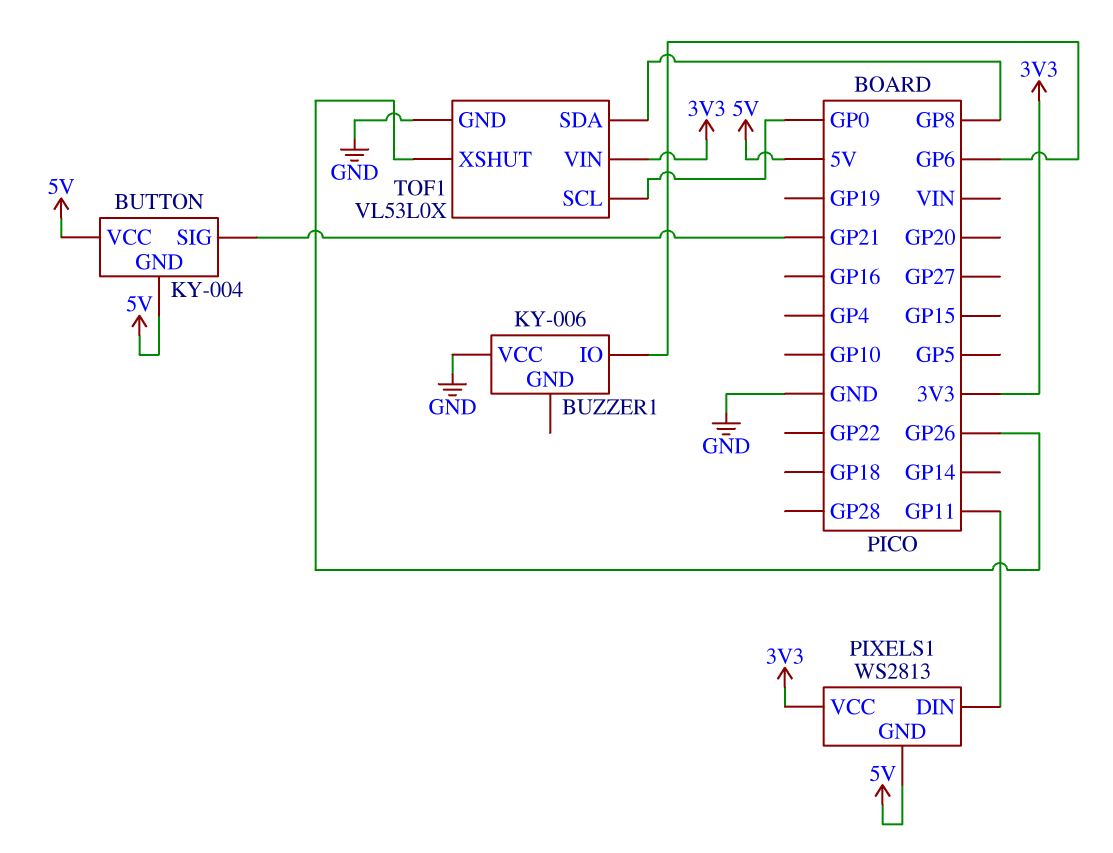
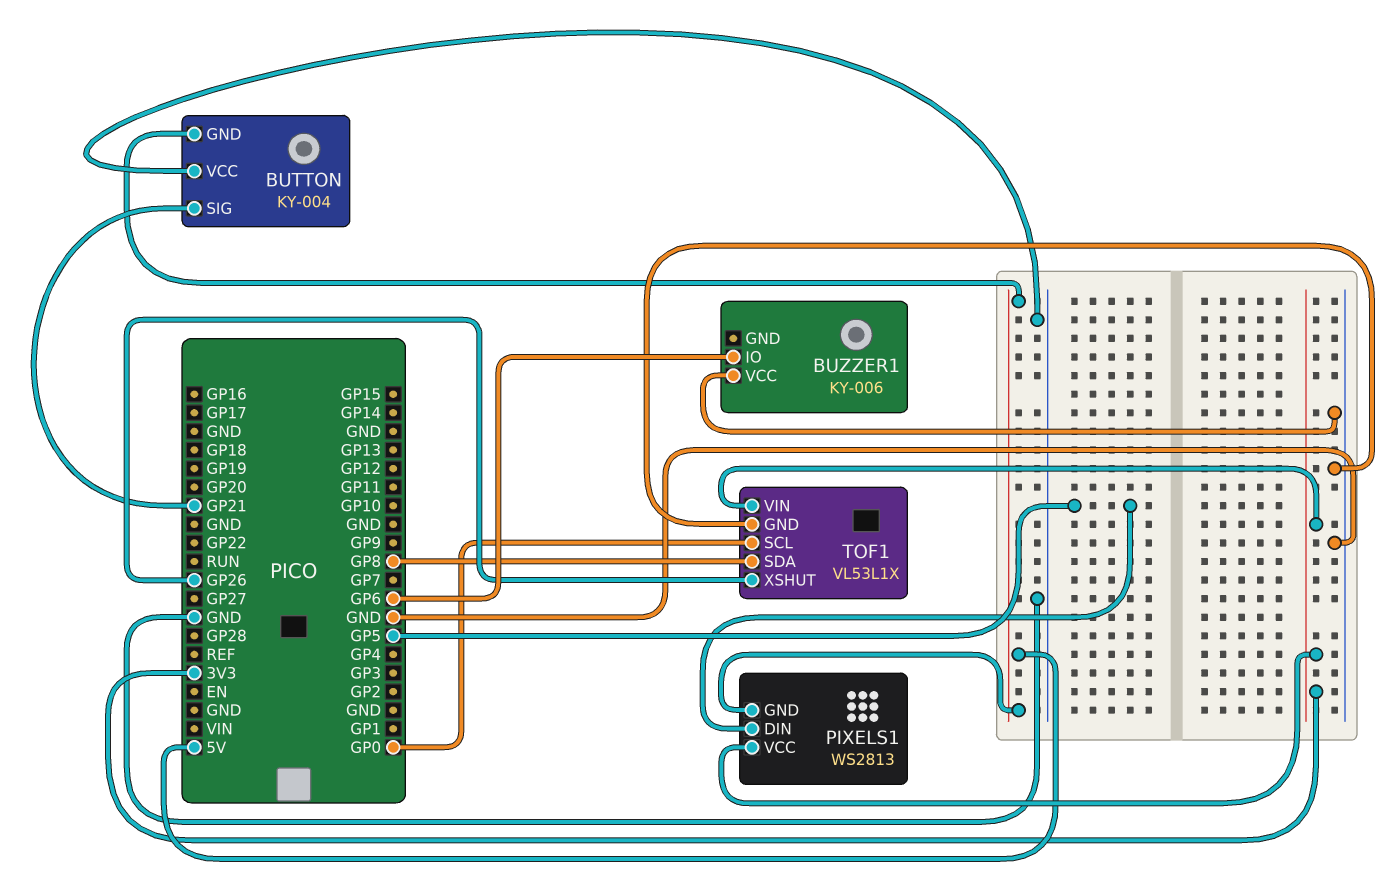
BUTTON pin VCC: 5V -> GND
PIXELS1 pin DIN: GP11 -> GP5
TOF1: VL53L0X -> VL53L1X

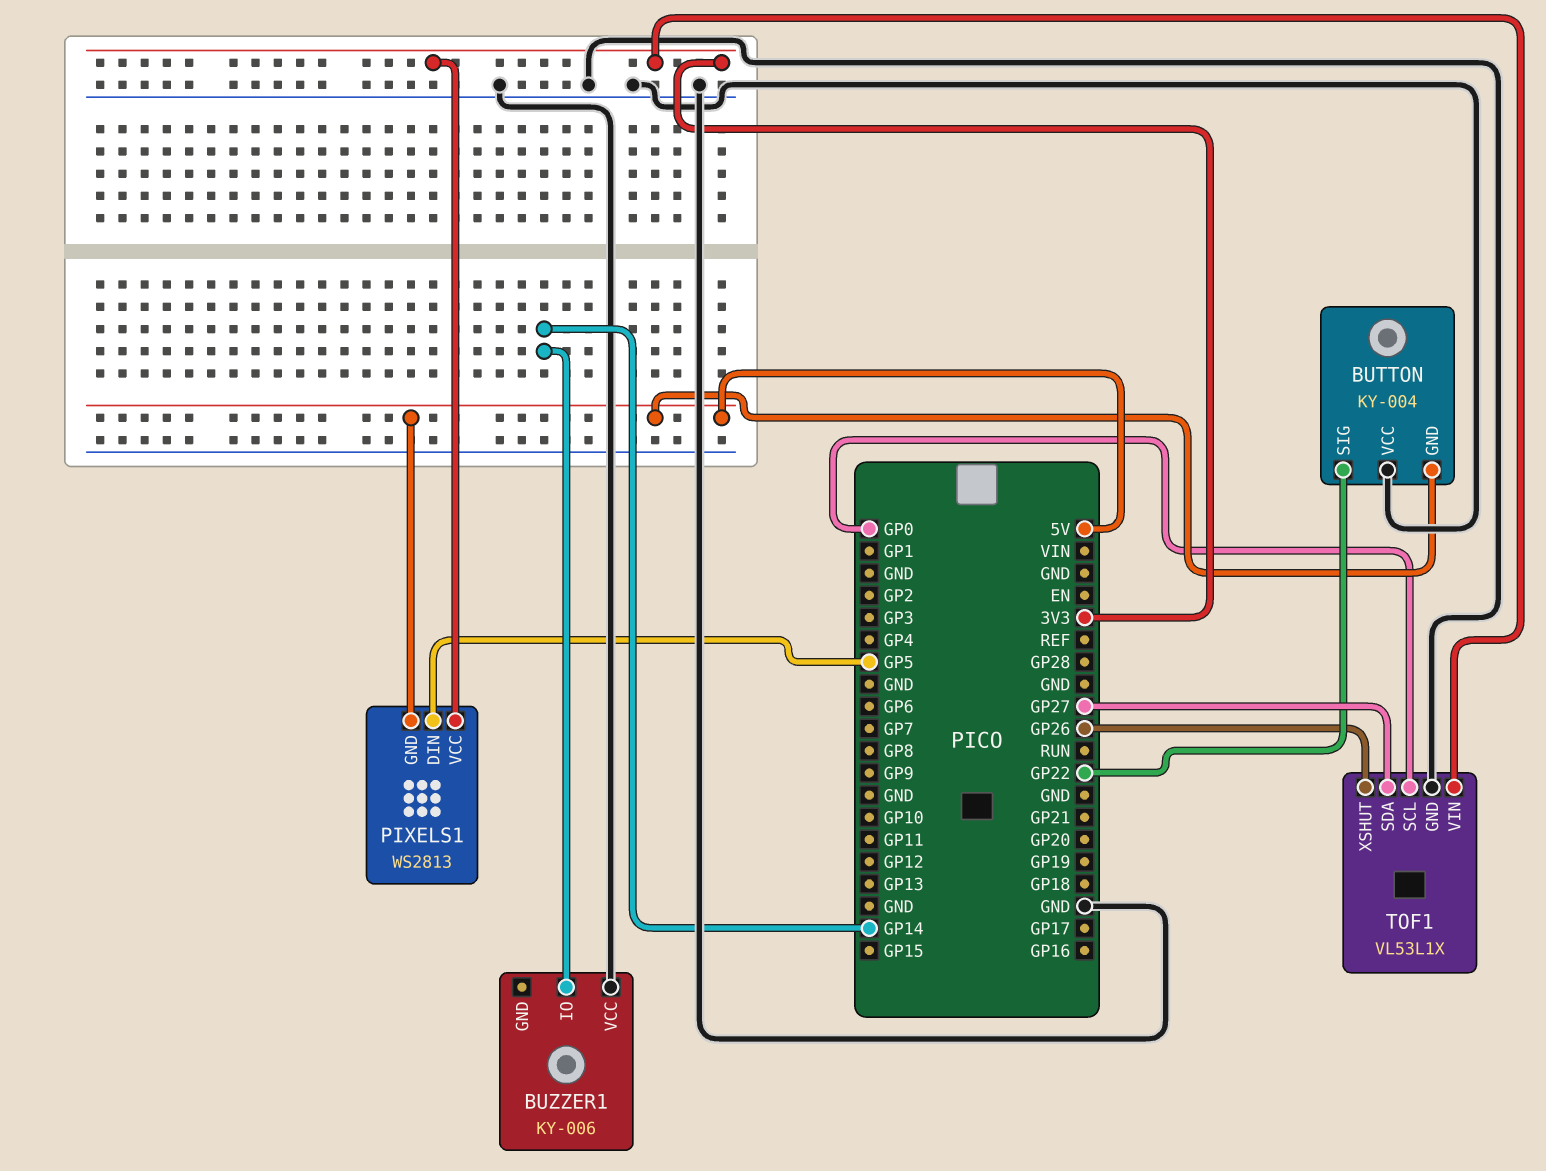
BUTTON pin SIG: GP21 -> GP22
BUZZER1 pin IO: GP6 -> GP14
TOF1 pin SDA: GP8 -> GP27

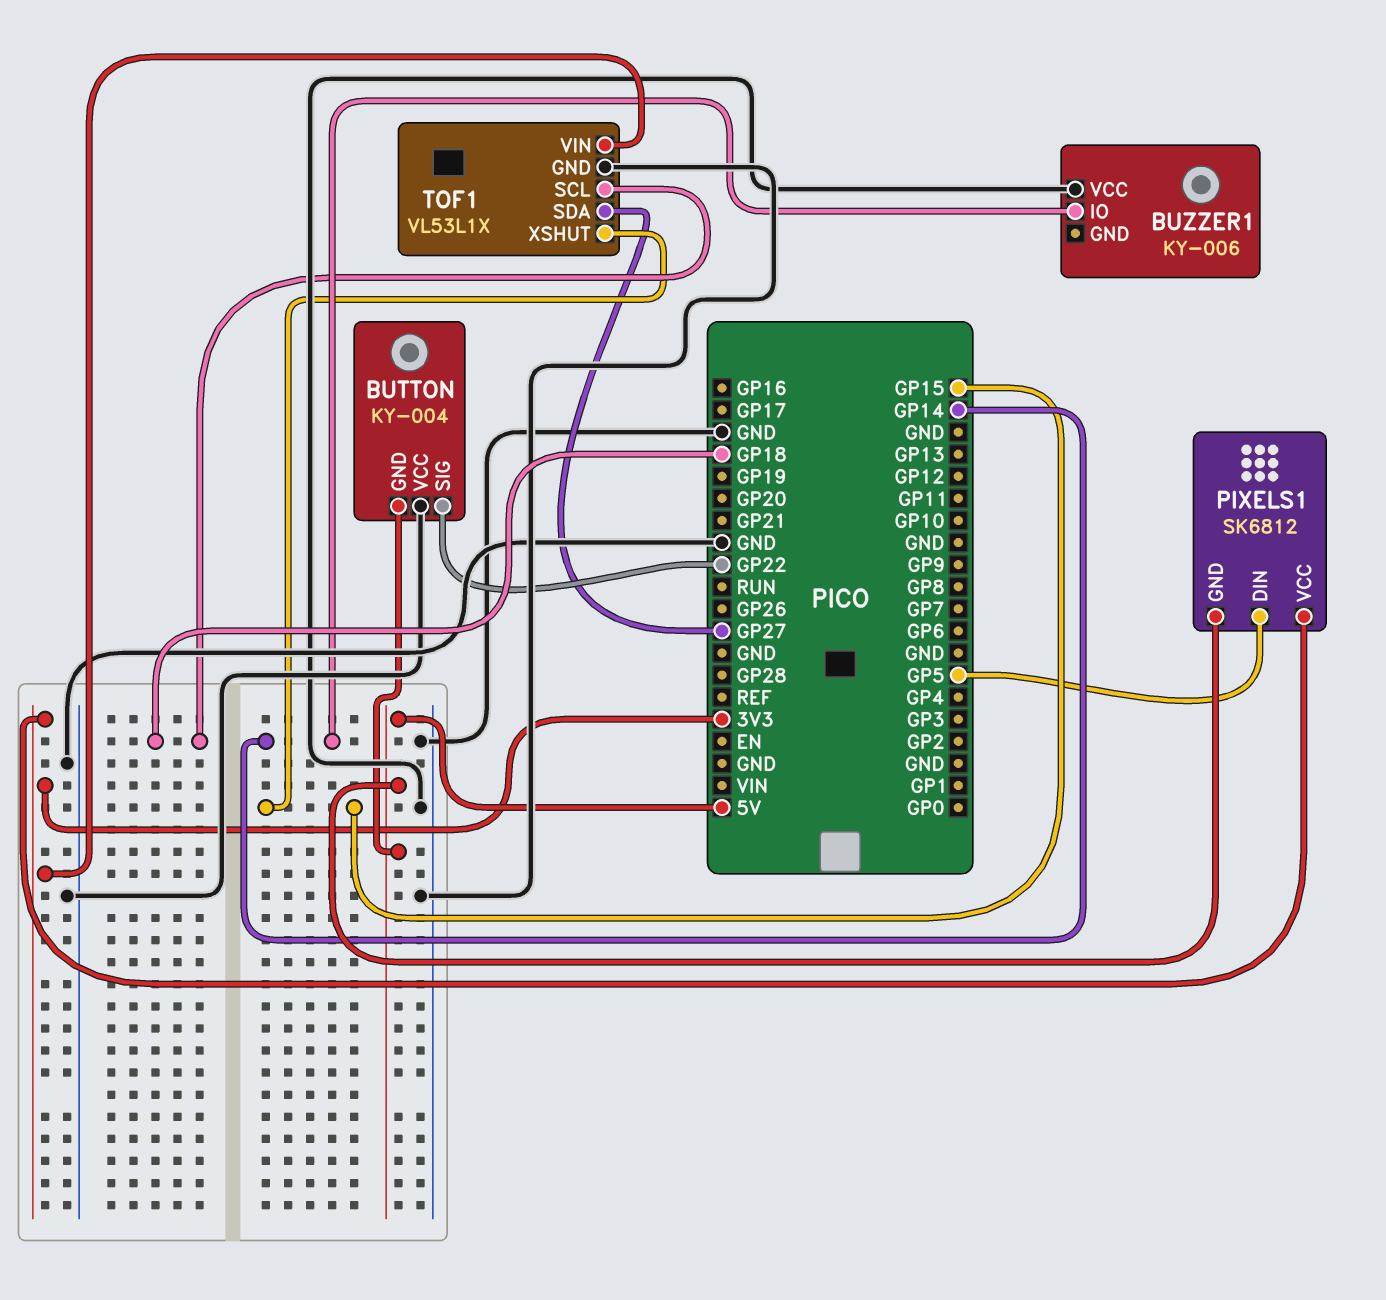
PIXELS1: WS2813 -> SK6812
TOF1 pin SCL: GP0 -> GP18
TOF1 pin XSHUT: GP26 -> GP15

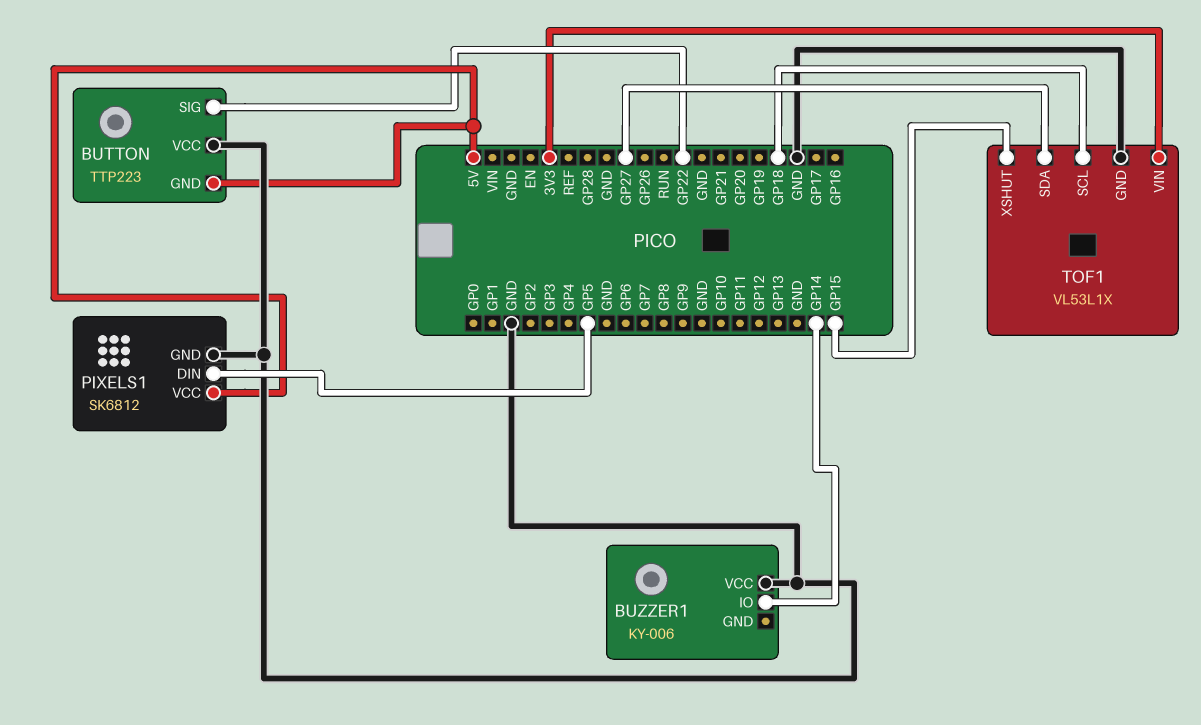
BUTTON: KY-004 -> TTP223
PIXELS1 pin GND: 5V -> GND
PIXELS1 pin VCC: 3V3 -> 5V

